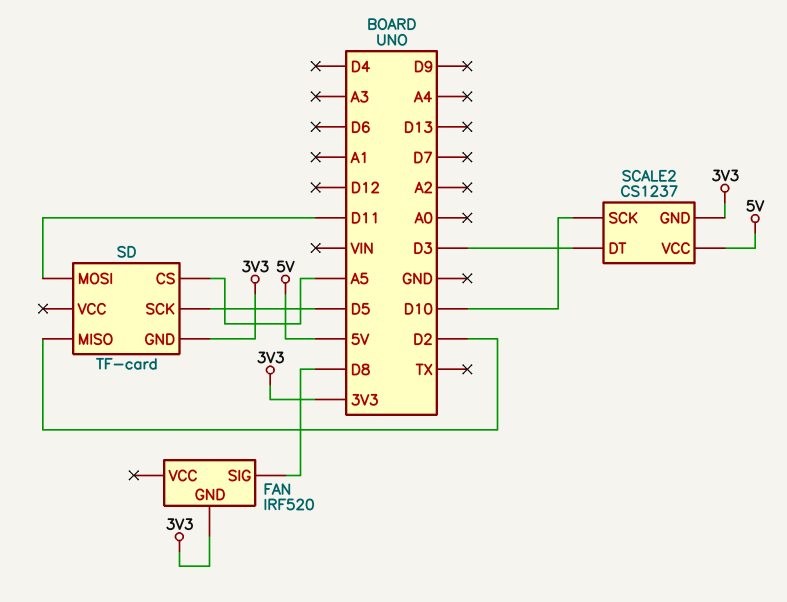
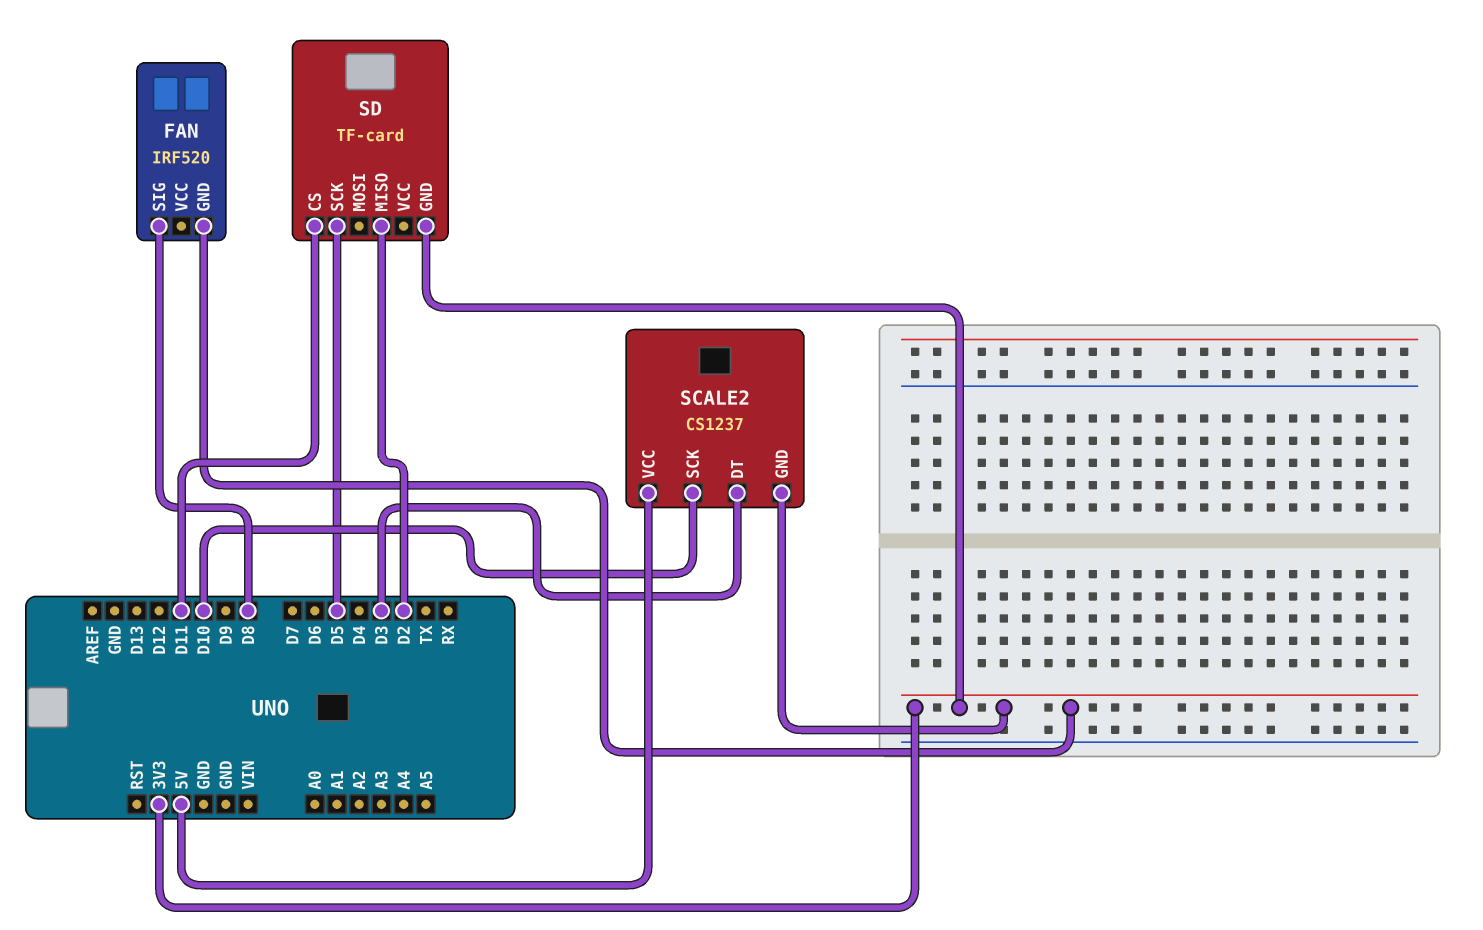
SD pin CS: A5 -> D11
SD pin MOSI: D11 -> none

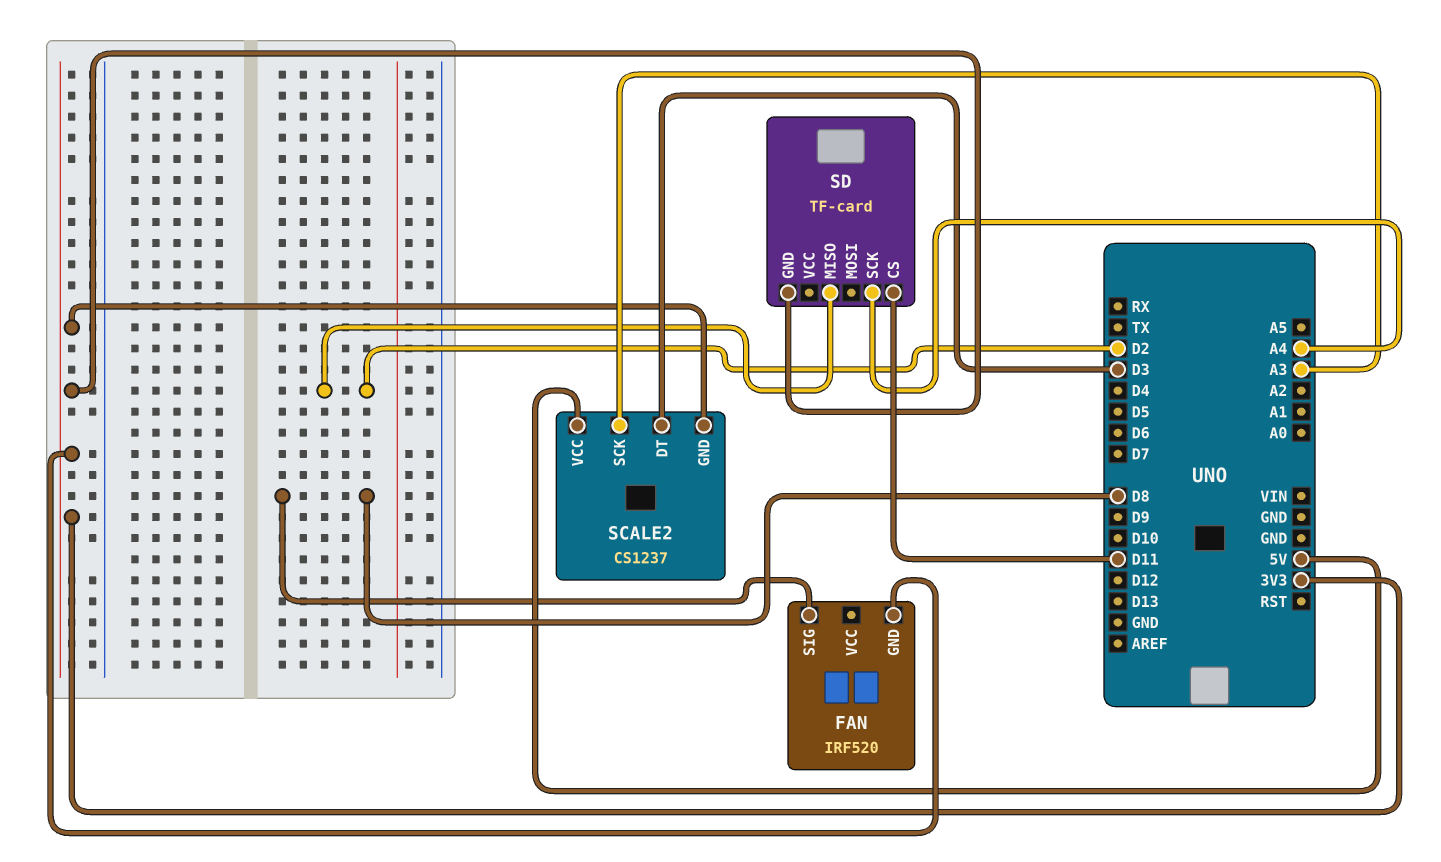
SCALE2 pin SCK: D10 -> A3
SD pin SCK: D5 -> A4

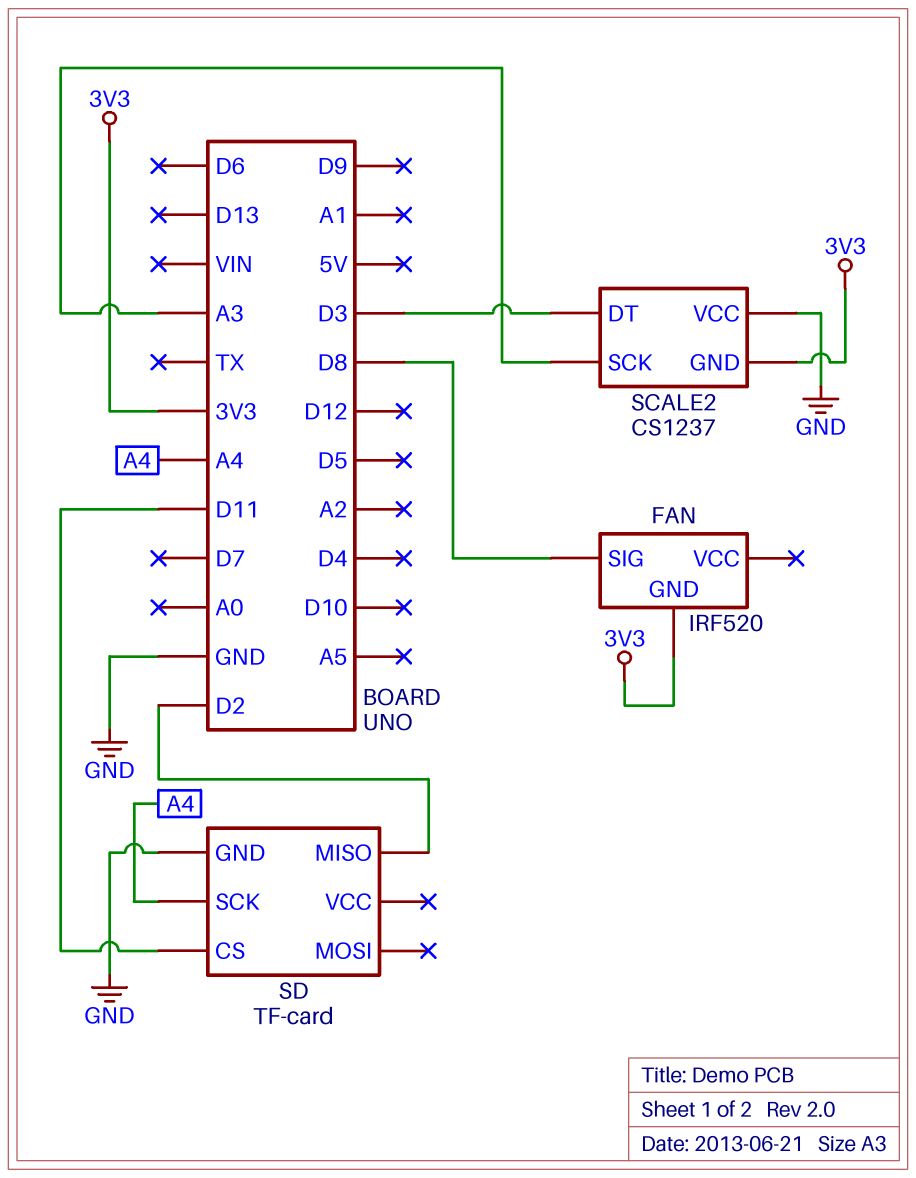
SCALE2 pin VCC: 5V -> GND
SD pin GND: 3V3 -> GND

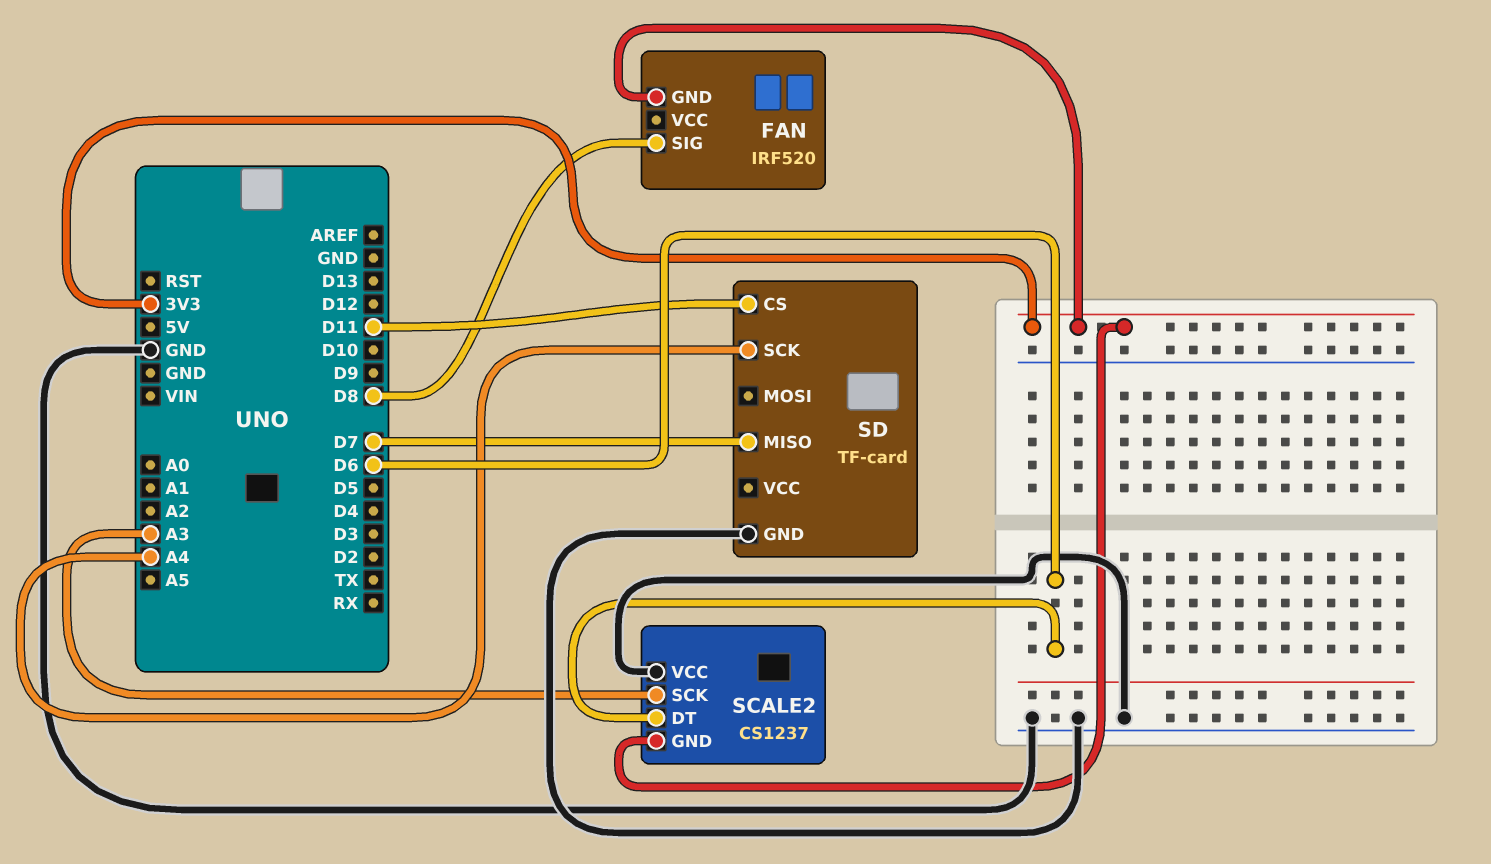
SCALE2 pin DT: D3 -> D6
SD pin MISO: D2 -> D7

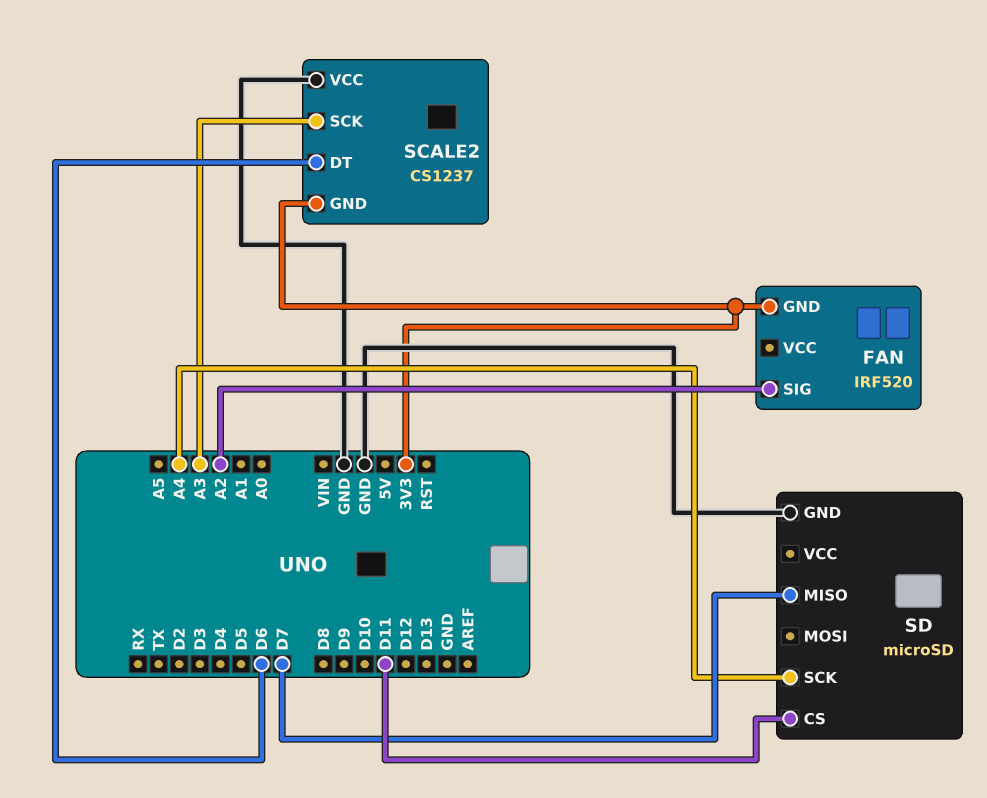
FAN pin SIG: D8 -> A2
SD: TF-card -> microSD

